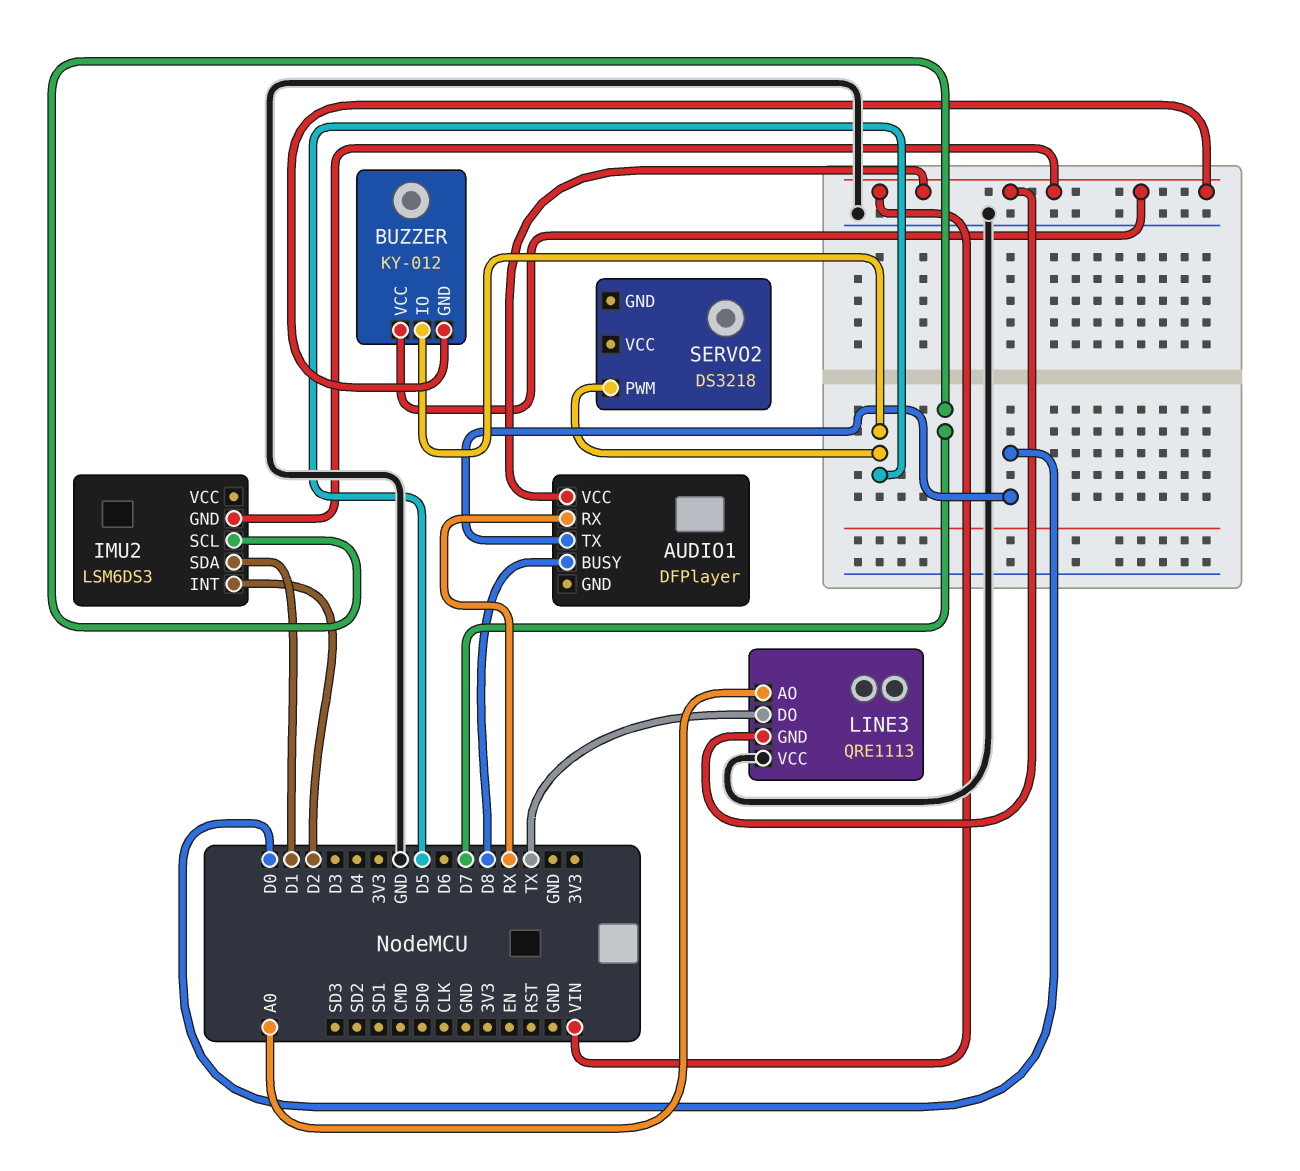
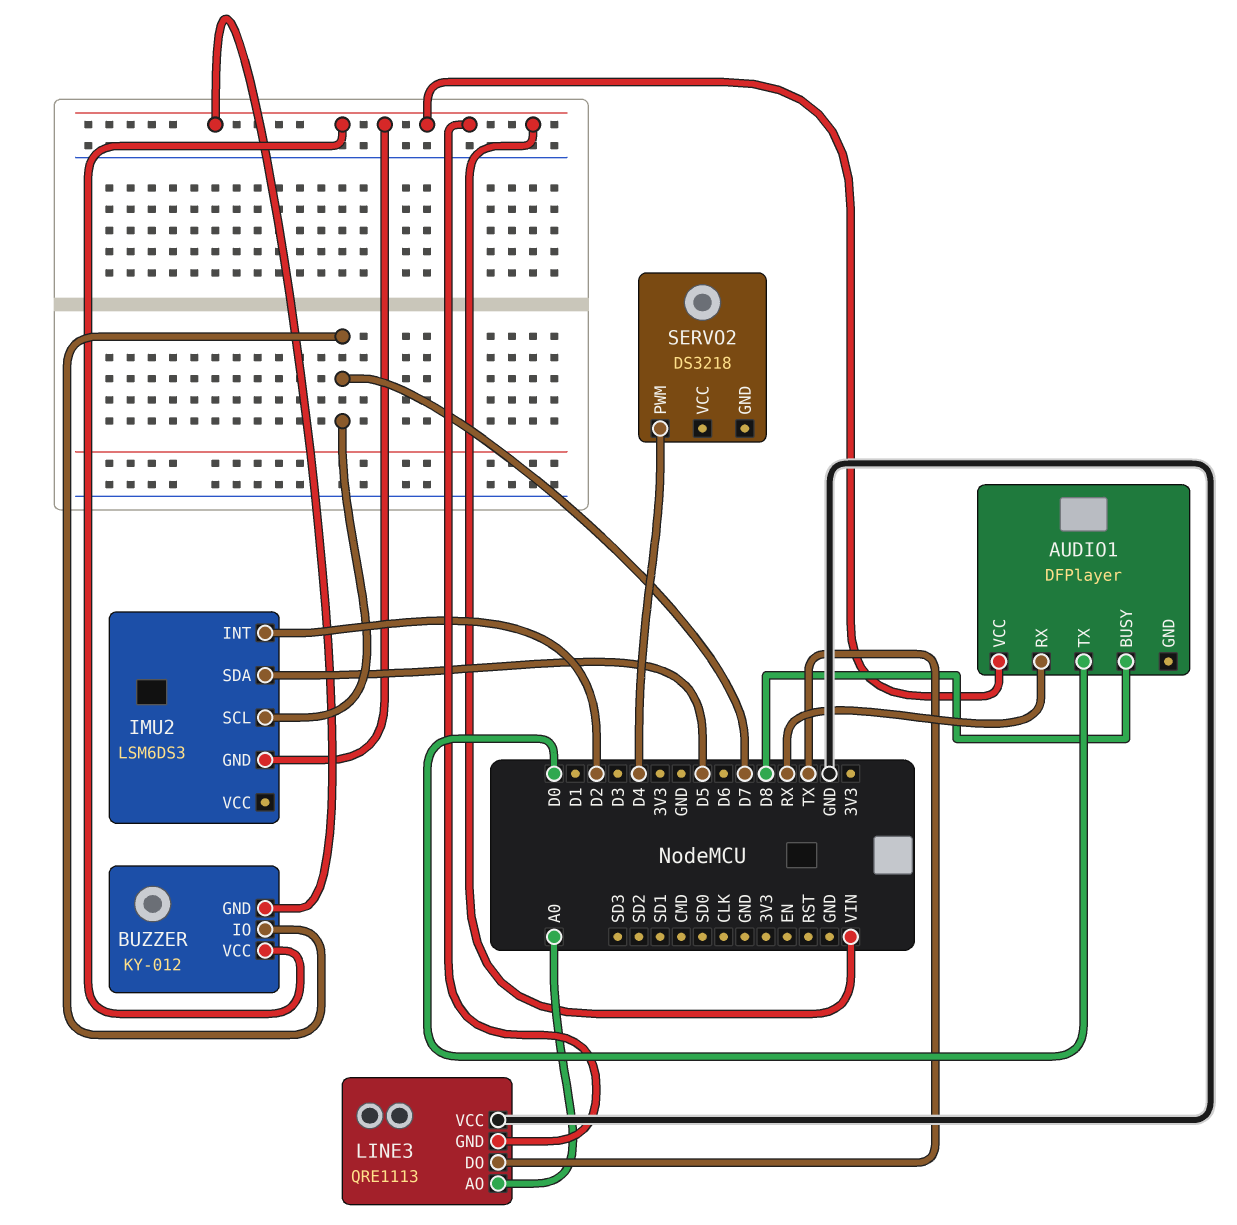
BUZZER pin IO: D5 -> D7
IMU2 pin SDA: D1 -> D5
SERVO2 pin PWM: D5 -> D4

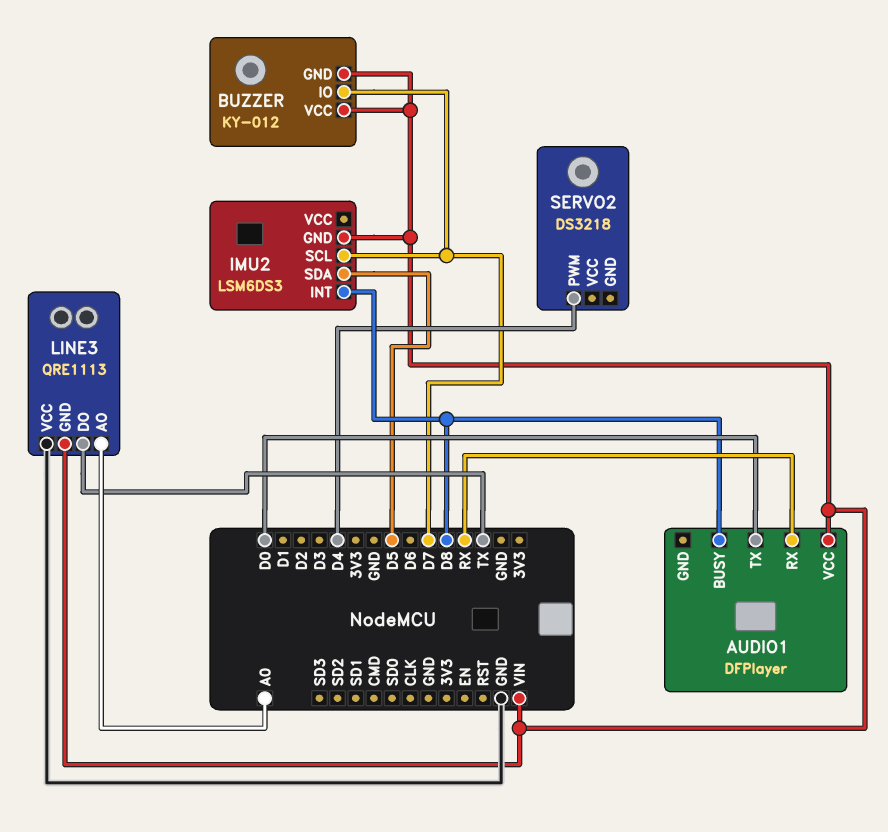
IMU2 pin INT: D2 -> D8

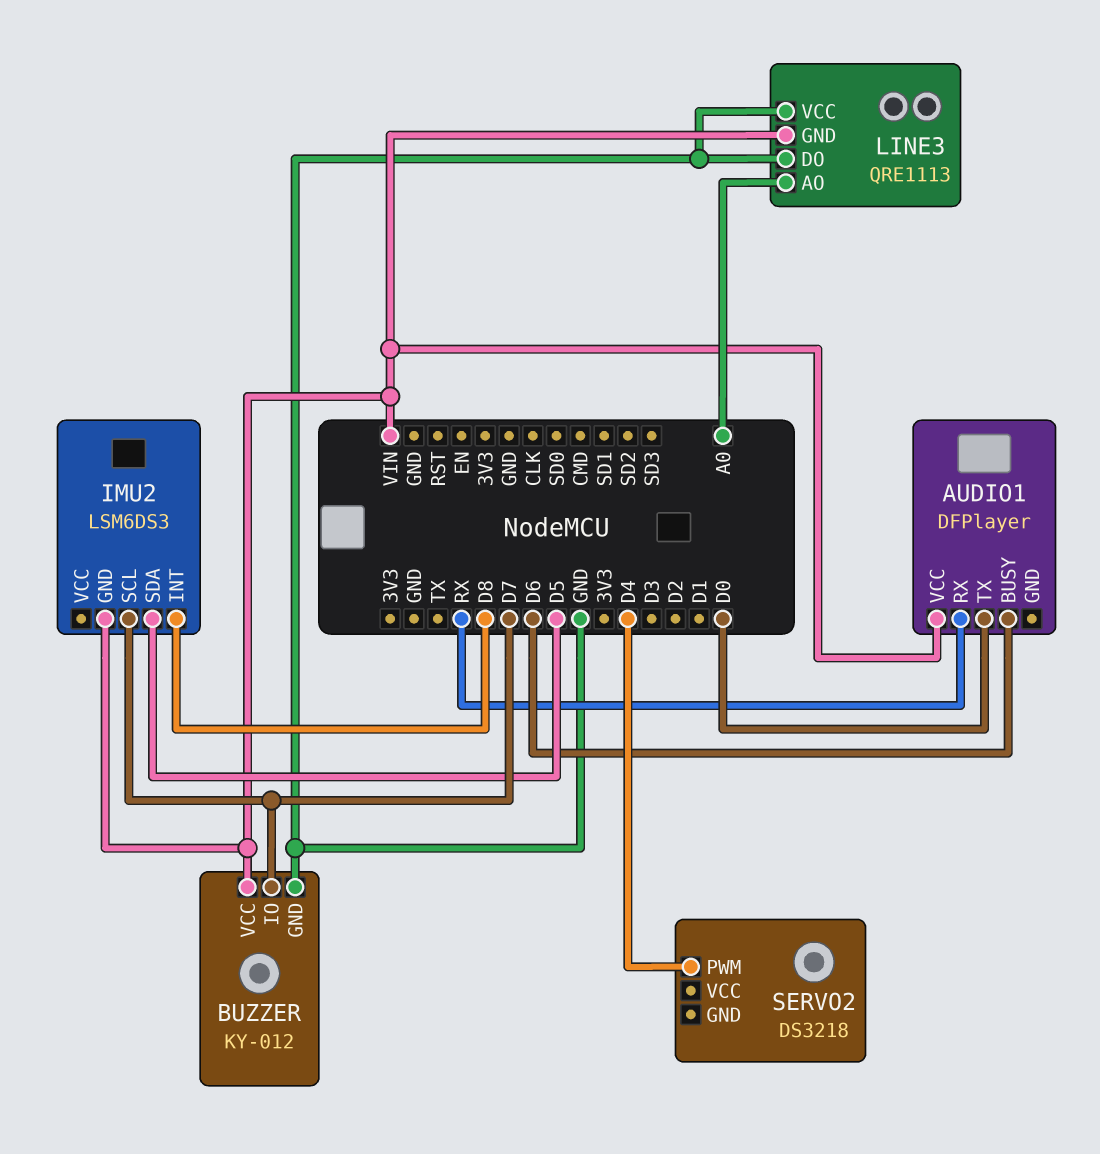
AUDIO1 pin BUSY: D8 -> D6
BUZZER pin GND: VIN -> GND
LINE3 pin DO: TX -> GND

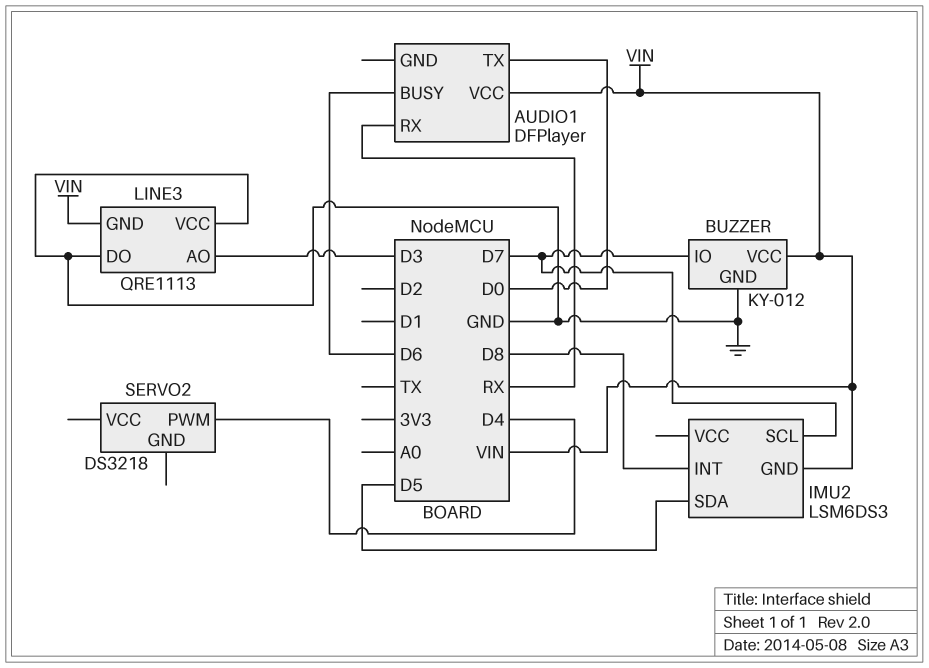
LINE3 pin AO: A0 -> D3

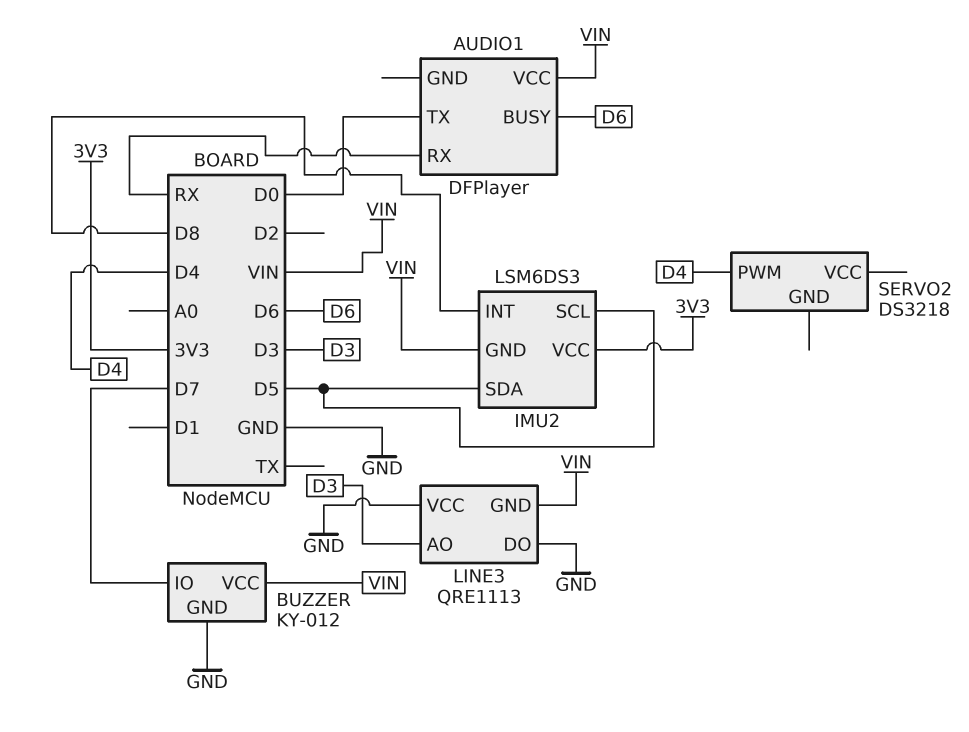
IMU2 pin SCL: D7 -> D5
IMU2 pin VCC: none -> 3V3

